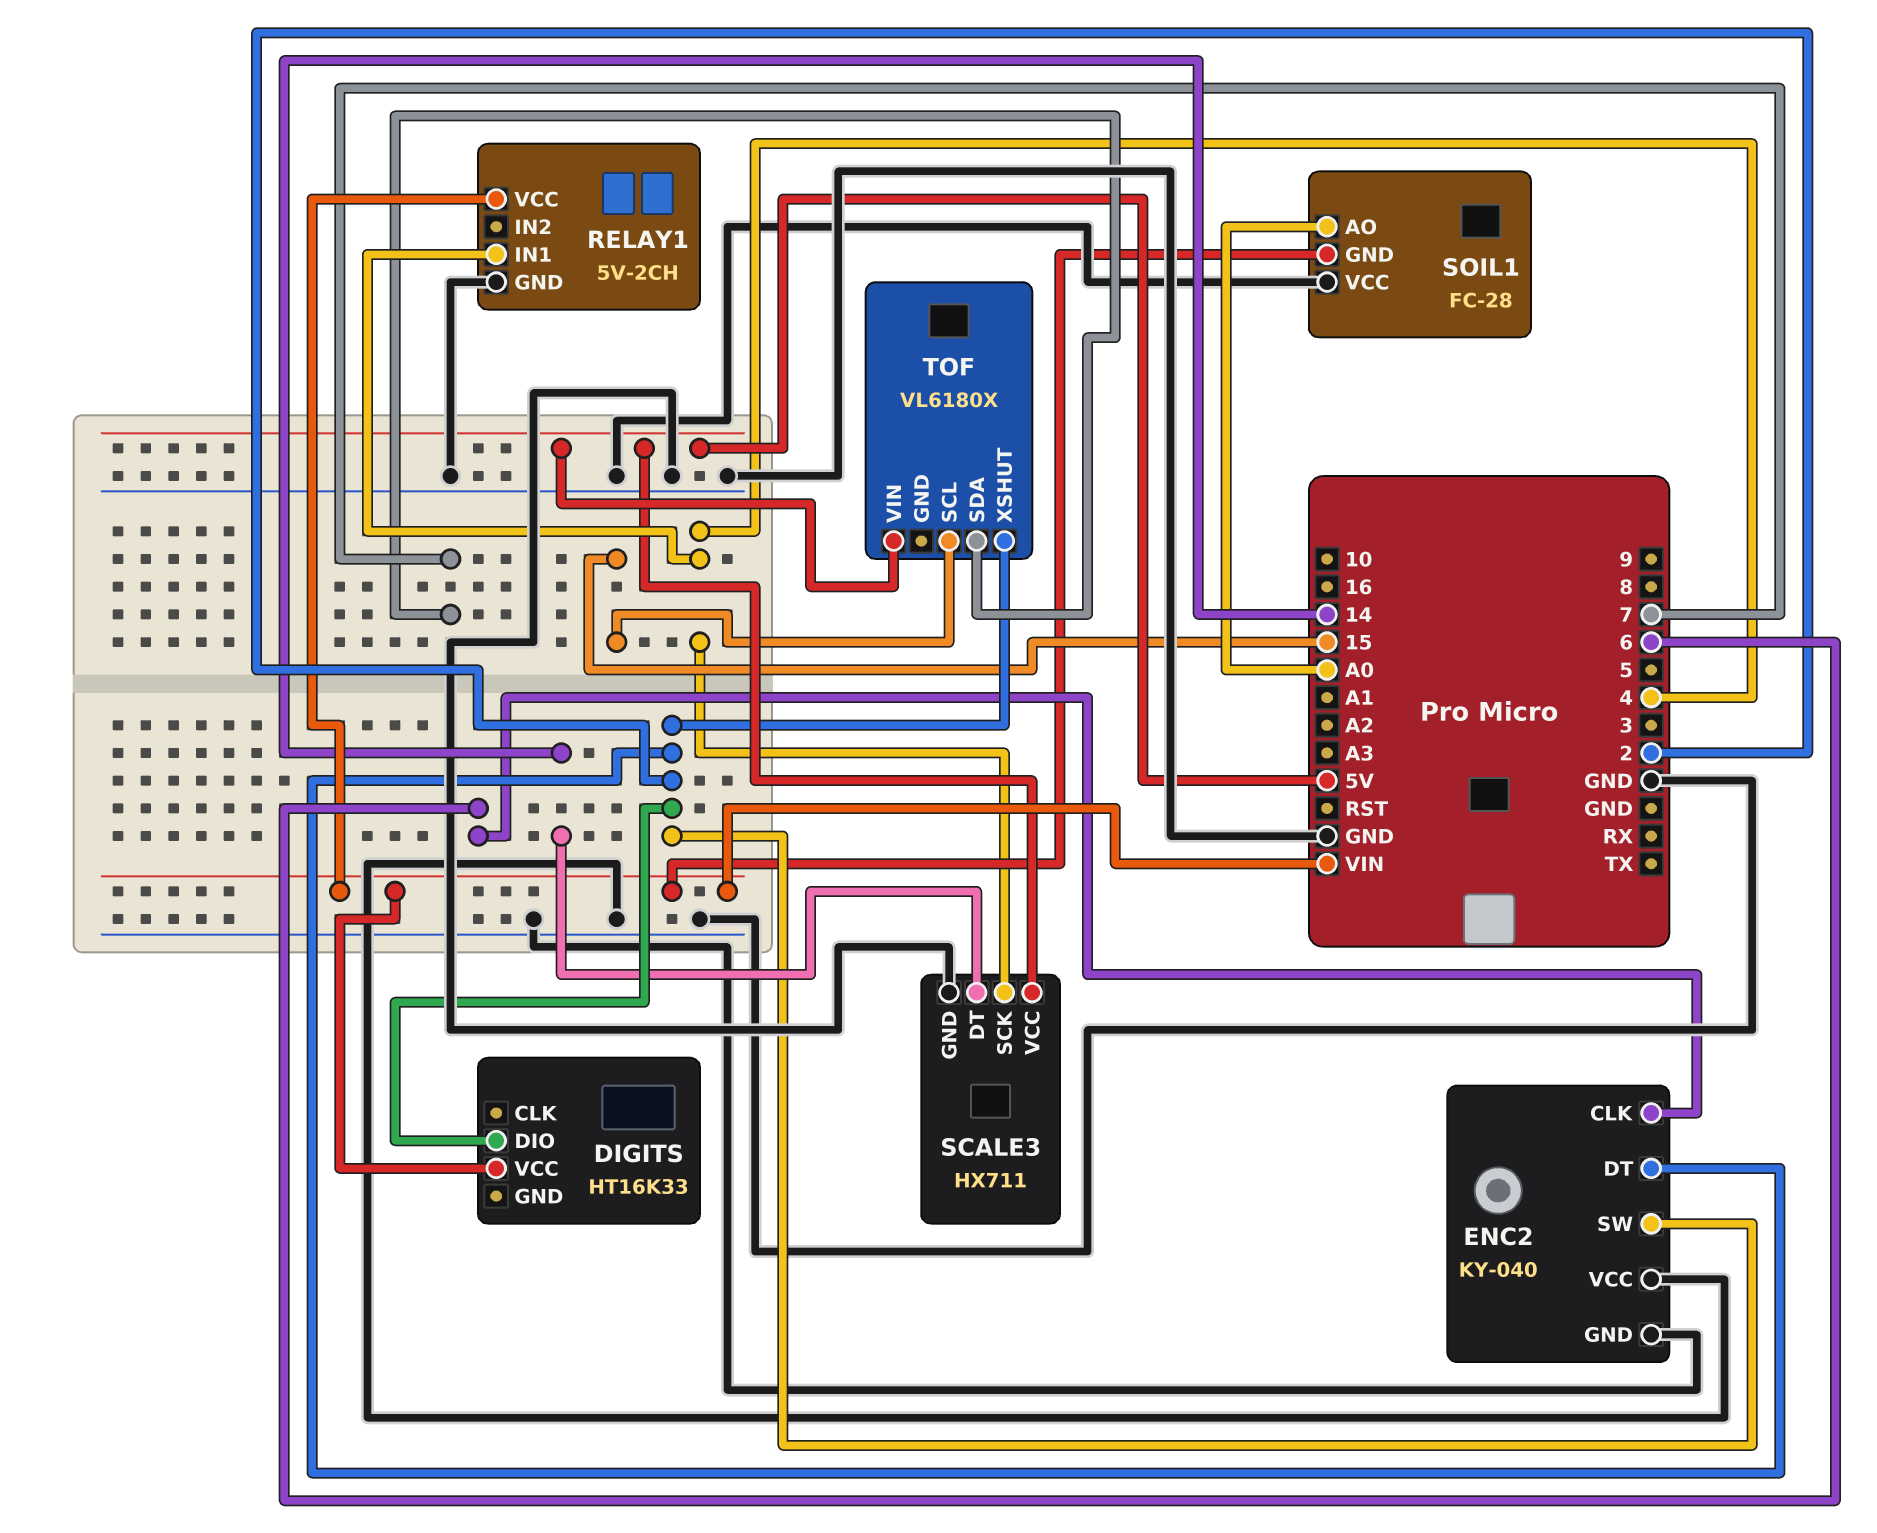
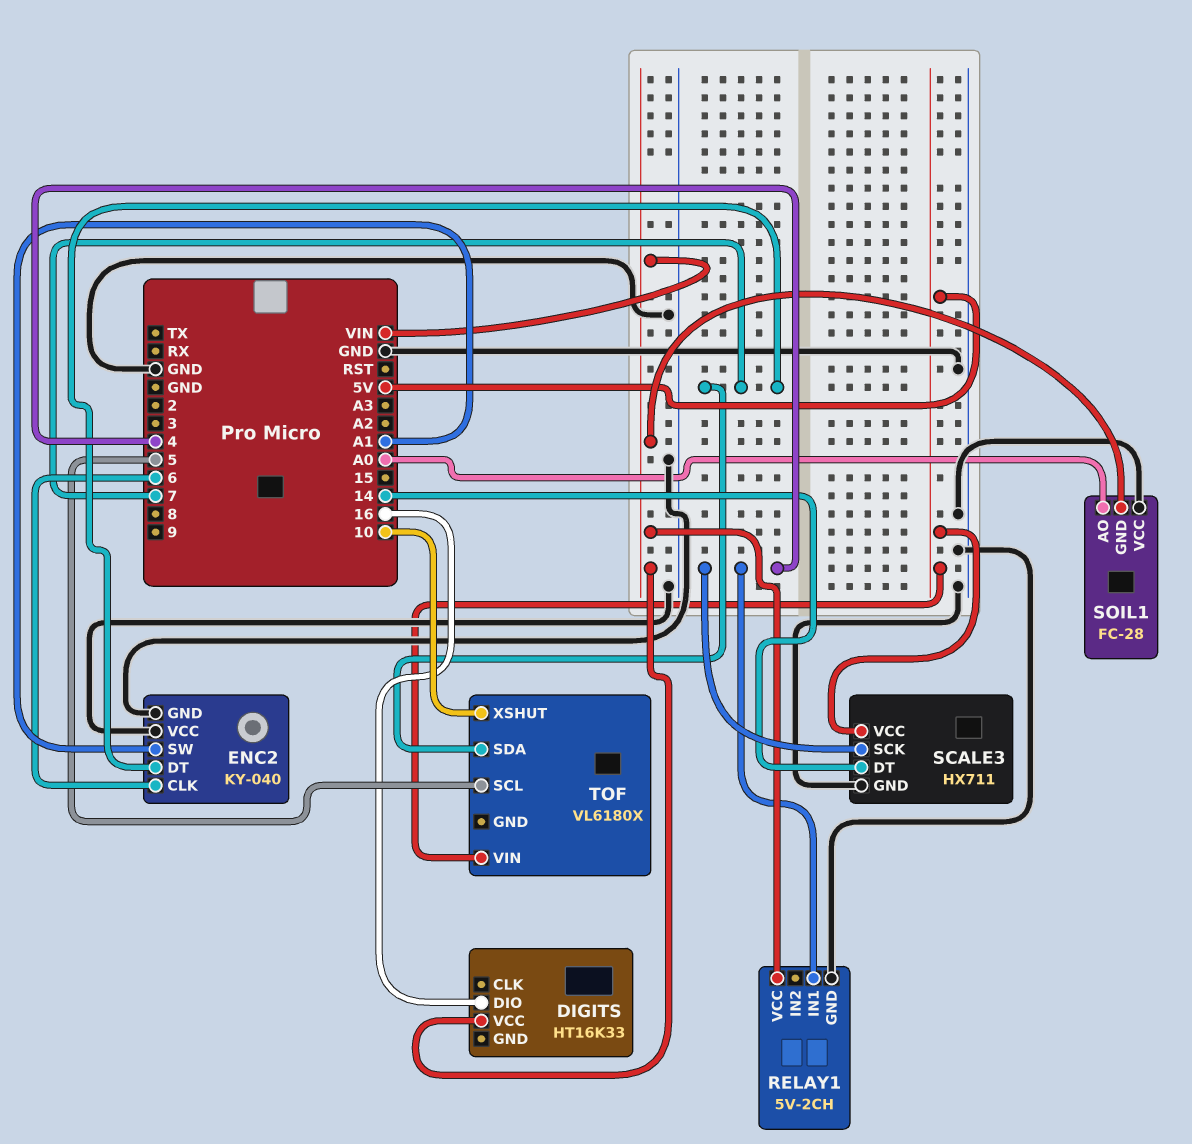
DIGITS pin DIO: 2 -> 16
ENC2 pin DT: 2 -> 7
ENC2 pin SW: 2 -> A1
TOF pin SCL: 15 -> 5
TOF pin XSHUT: 2 -> 10

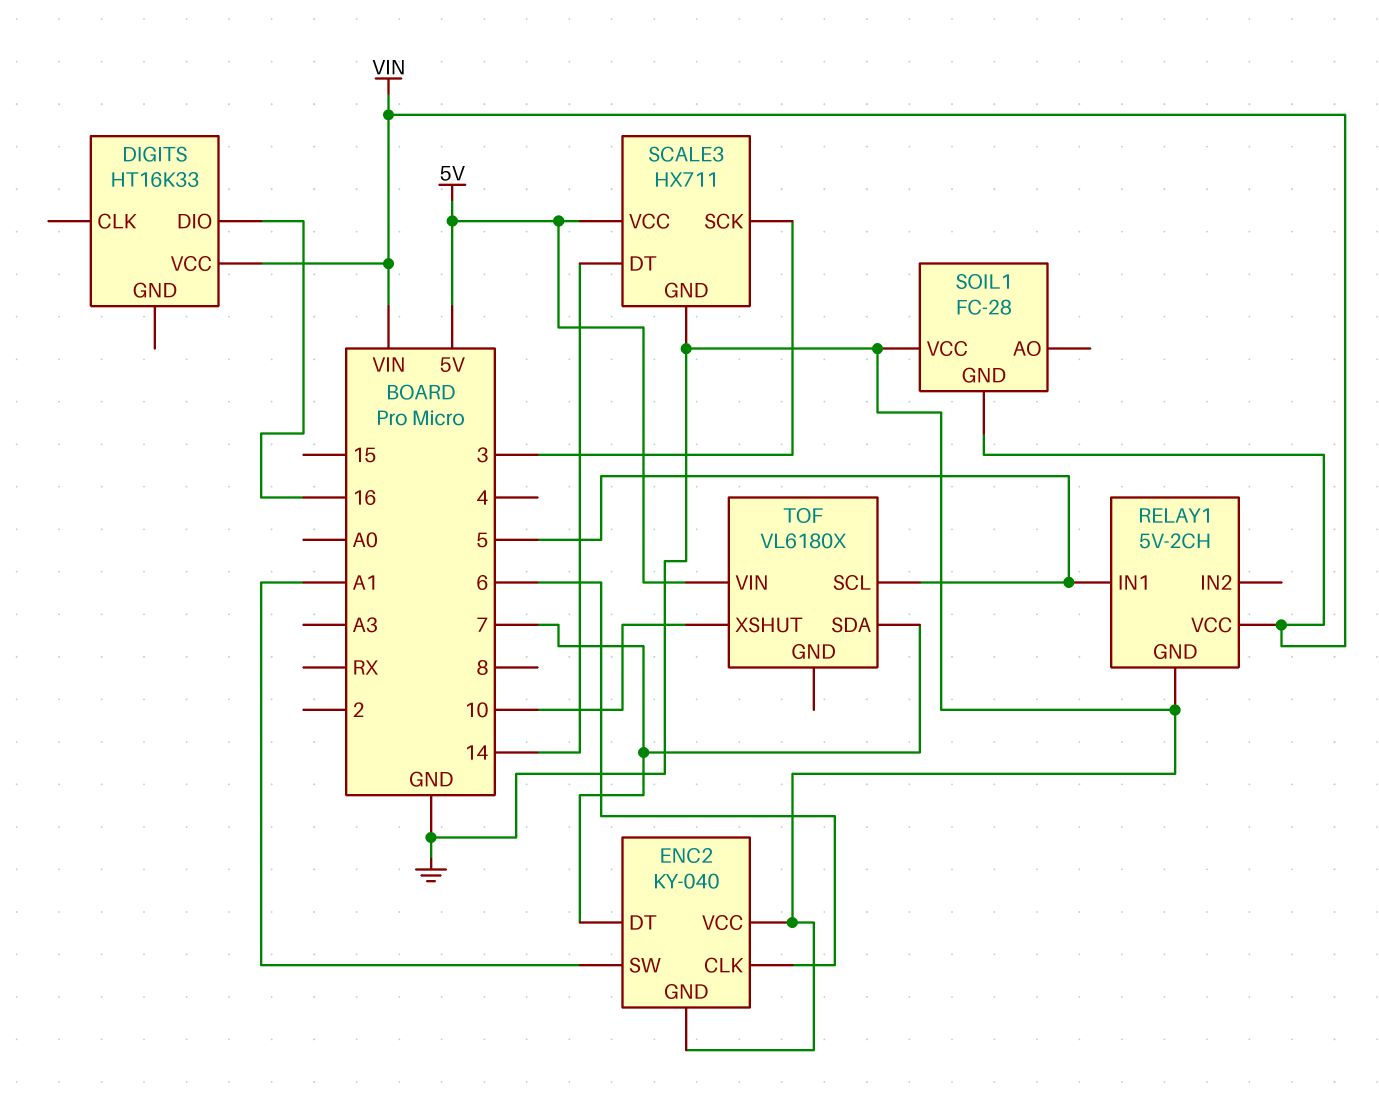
RELAY1 pin IN1: 4 -> 5
SCALE3 pin SCK: 4 -> 3
SOIL1 pin AO: A0 -> none

